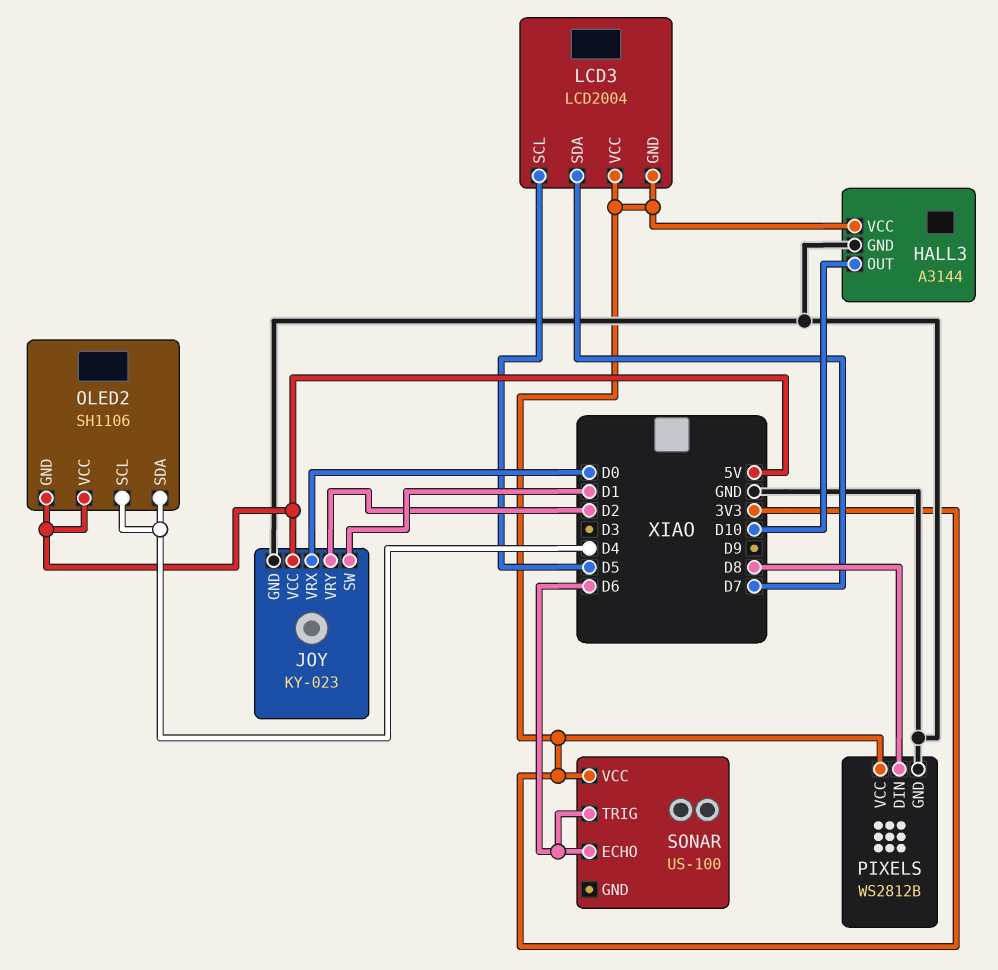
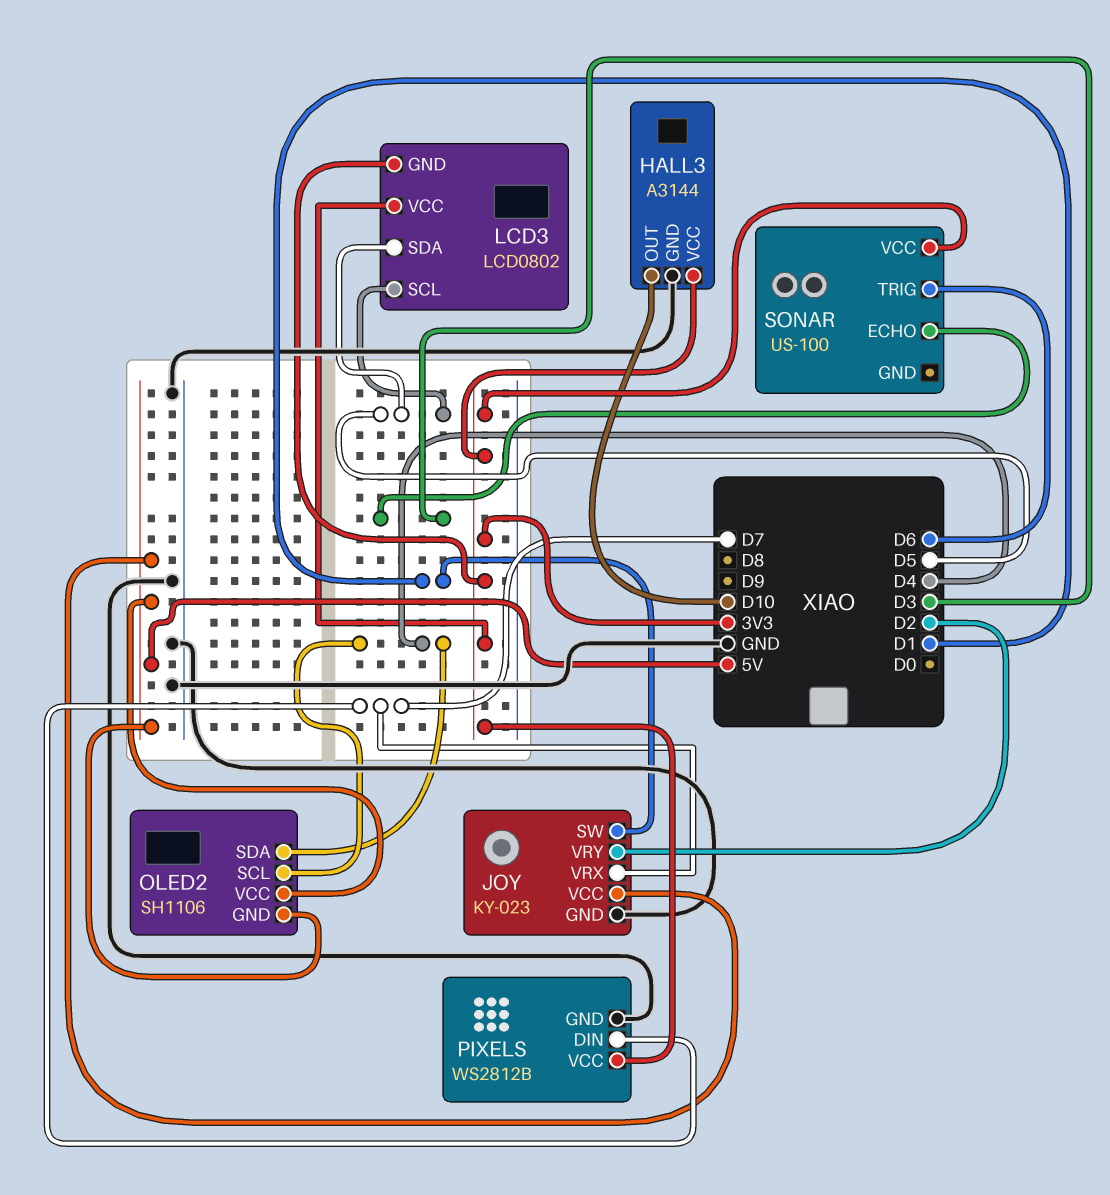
JOY pin VRX: D0 -> D7
LCD3: LCD2004 -> LCD0802
LCD3 pin SDA: D7 -> D5
PIXELS pin DIN: D8 -> D7
SONAR pin ECHO: D6 -> D3

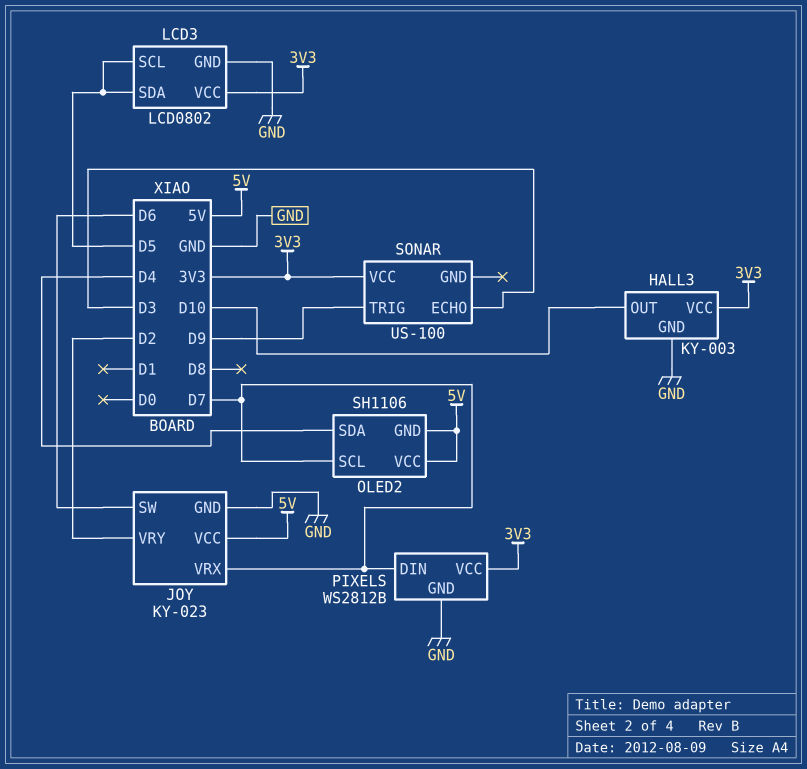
HALL3: A3144 -> KY-003
JOY pin SW: D1 -> D6
LCD3 pin GND: 3V3 -> GND
OLED2 pin SCL: D4 -> D7
SONAR pin TRIG: D6 -> D9

